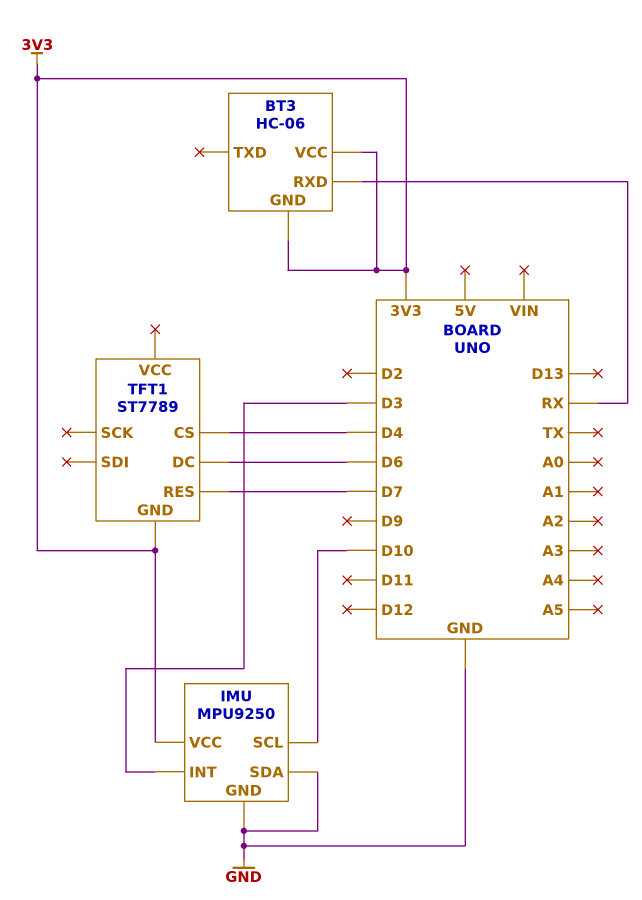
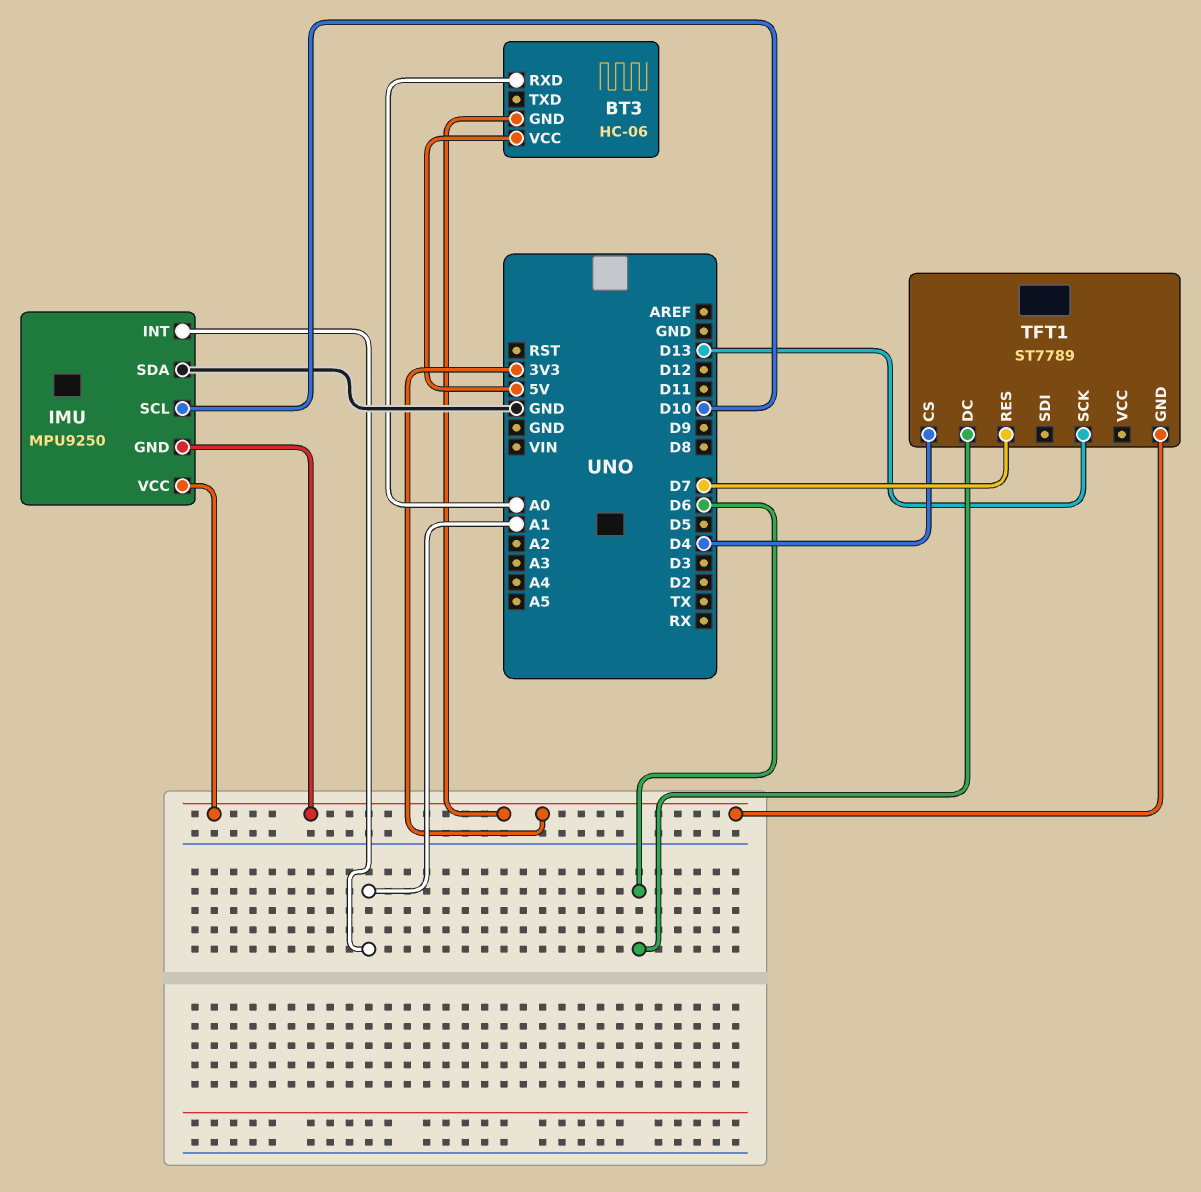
BT3 pin RXD: RX -> A0
BT3 pin VCC: 3V3 -> 5V
IMU pin GND: GND -> 3V3
IMU pin INT: D3 -> A1
TFT1 pin SCK: none -> D13

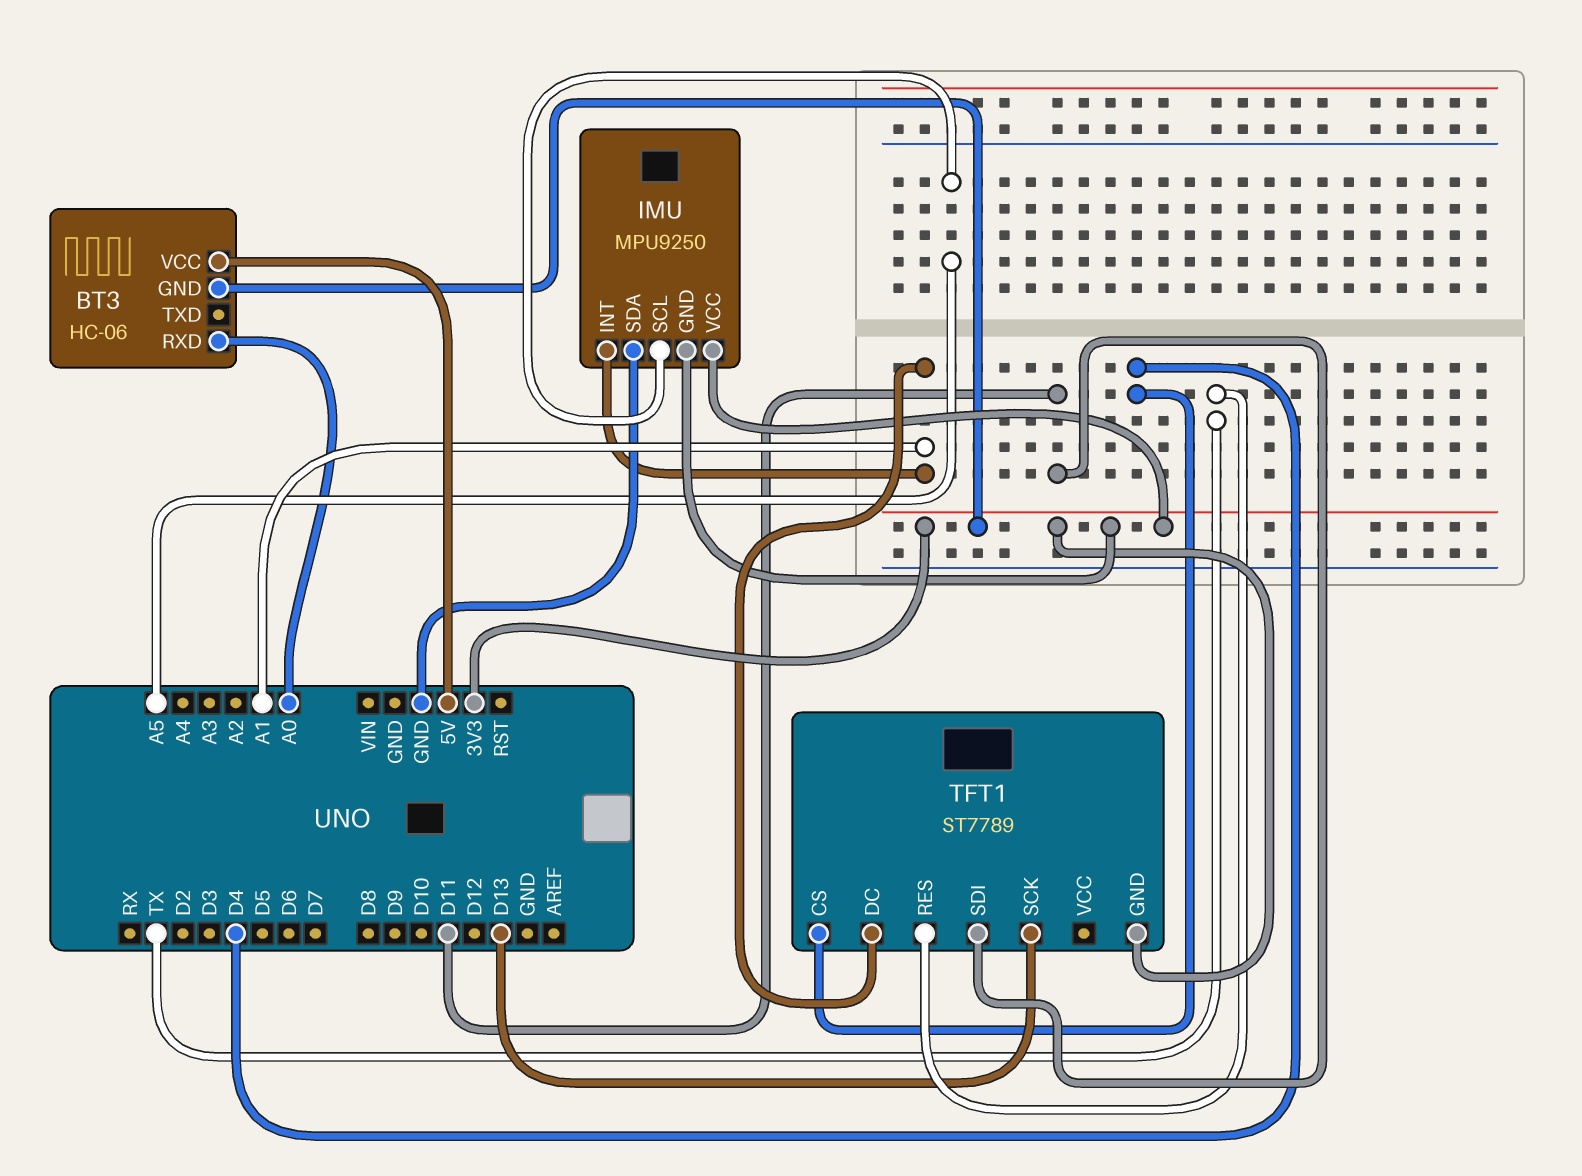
IMU pin SCL: D10 -> A5
TFT1 pin DC: D6 -> A1
TFT1 pin RES: D7 -> TX
TFT1 pin SDI: none -> D11

